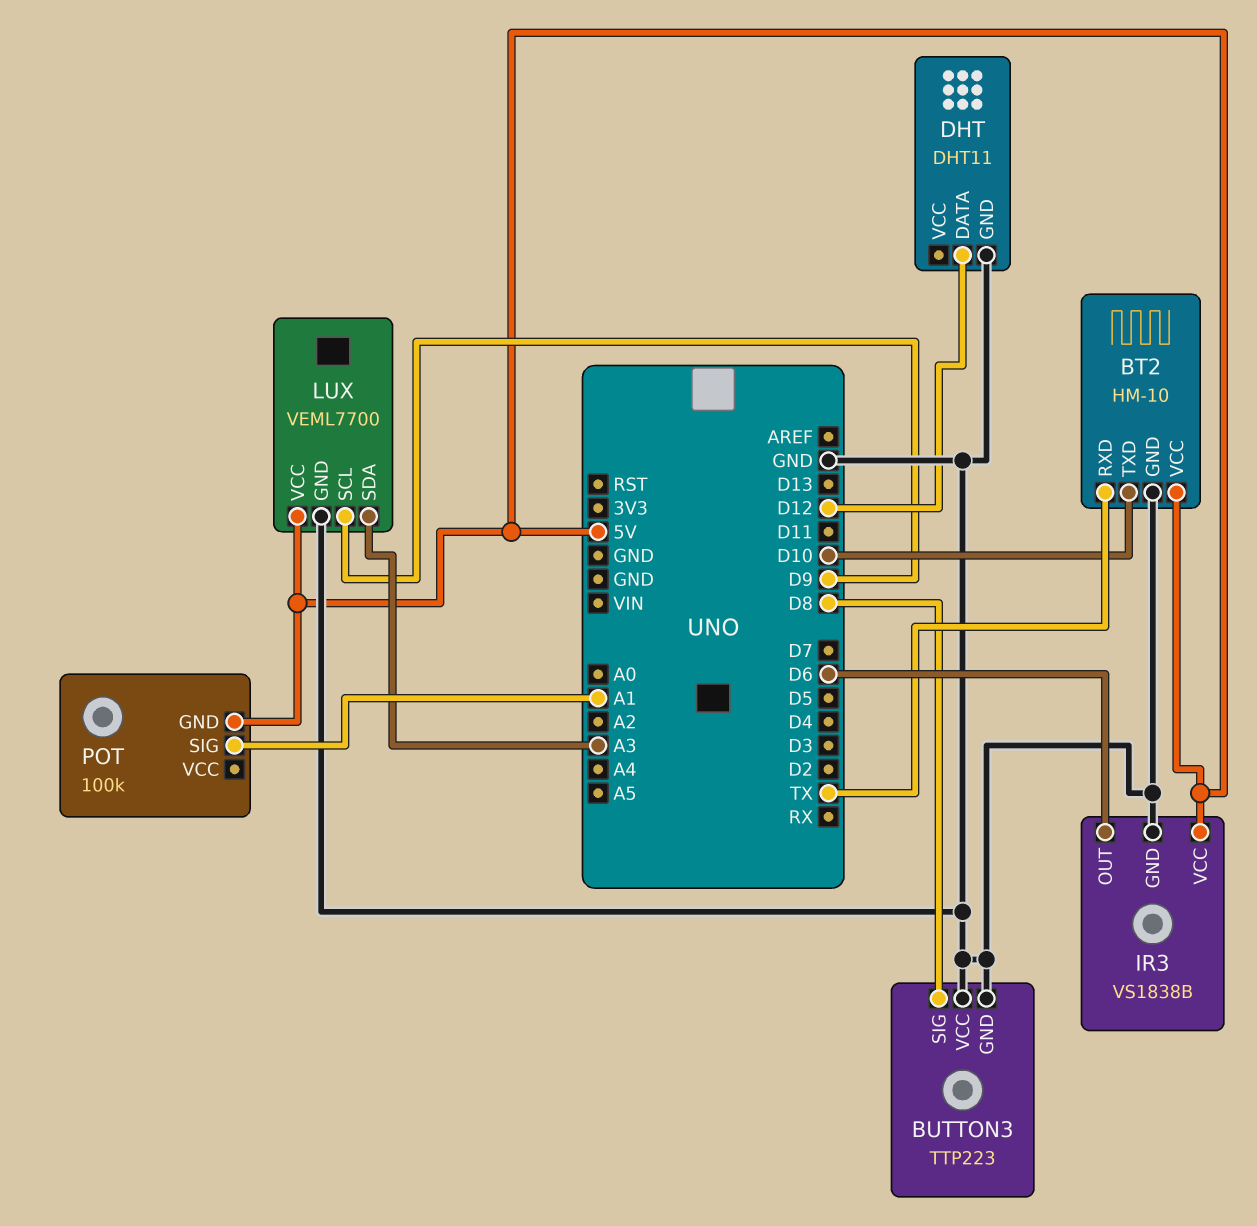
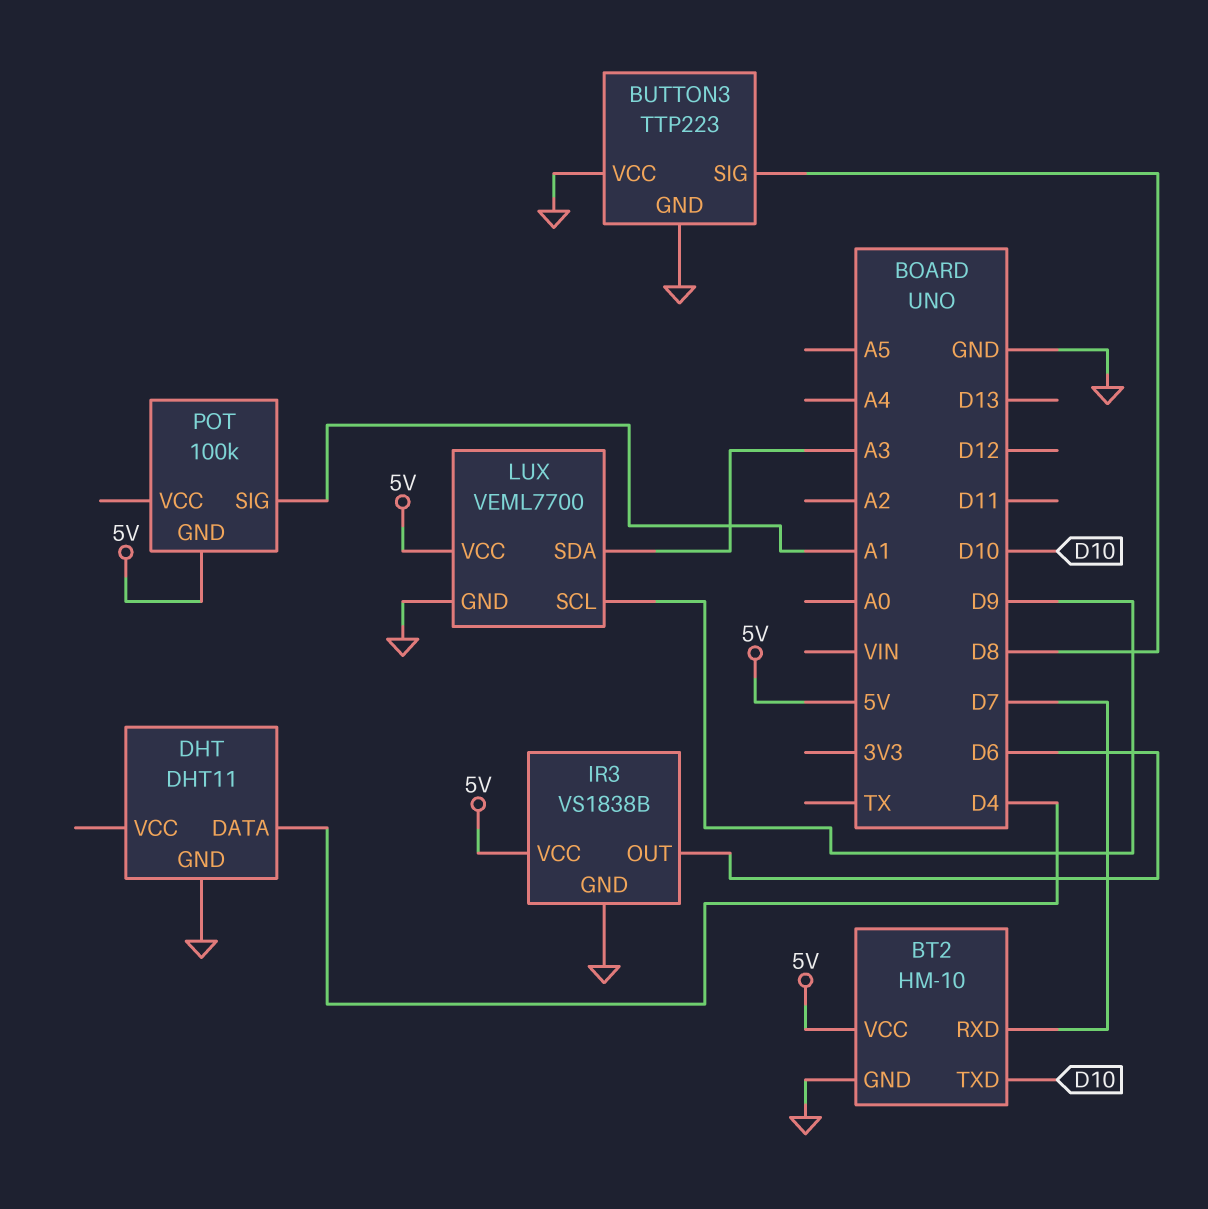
BT2 pin RXD: TX -> D7
DHT pin DATA: D12 -> D4

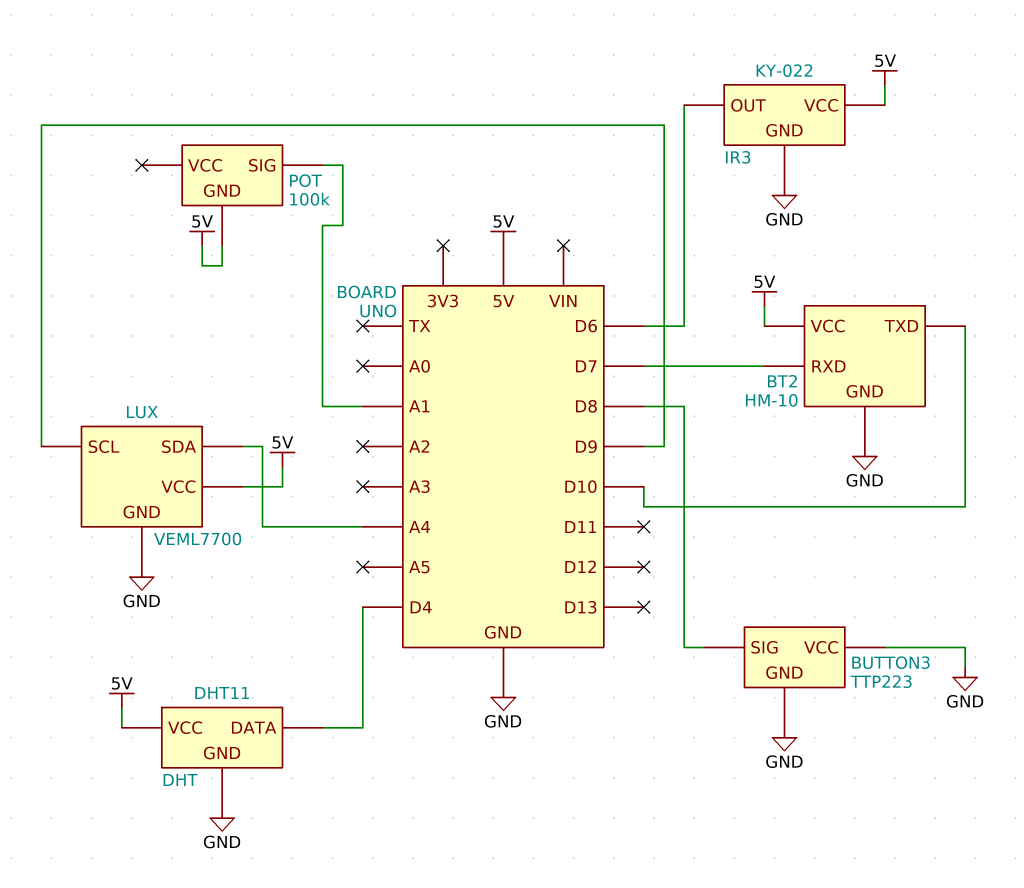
DHT pin VCC: none -> 5V
IR3: VS1838B -> KY-022
LUX pin SDA: A3 -> A4

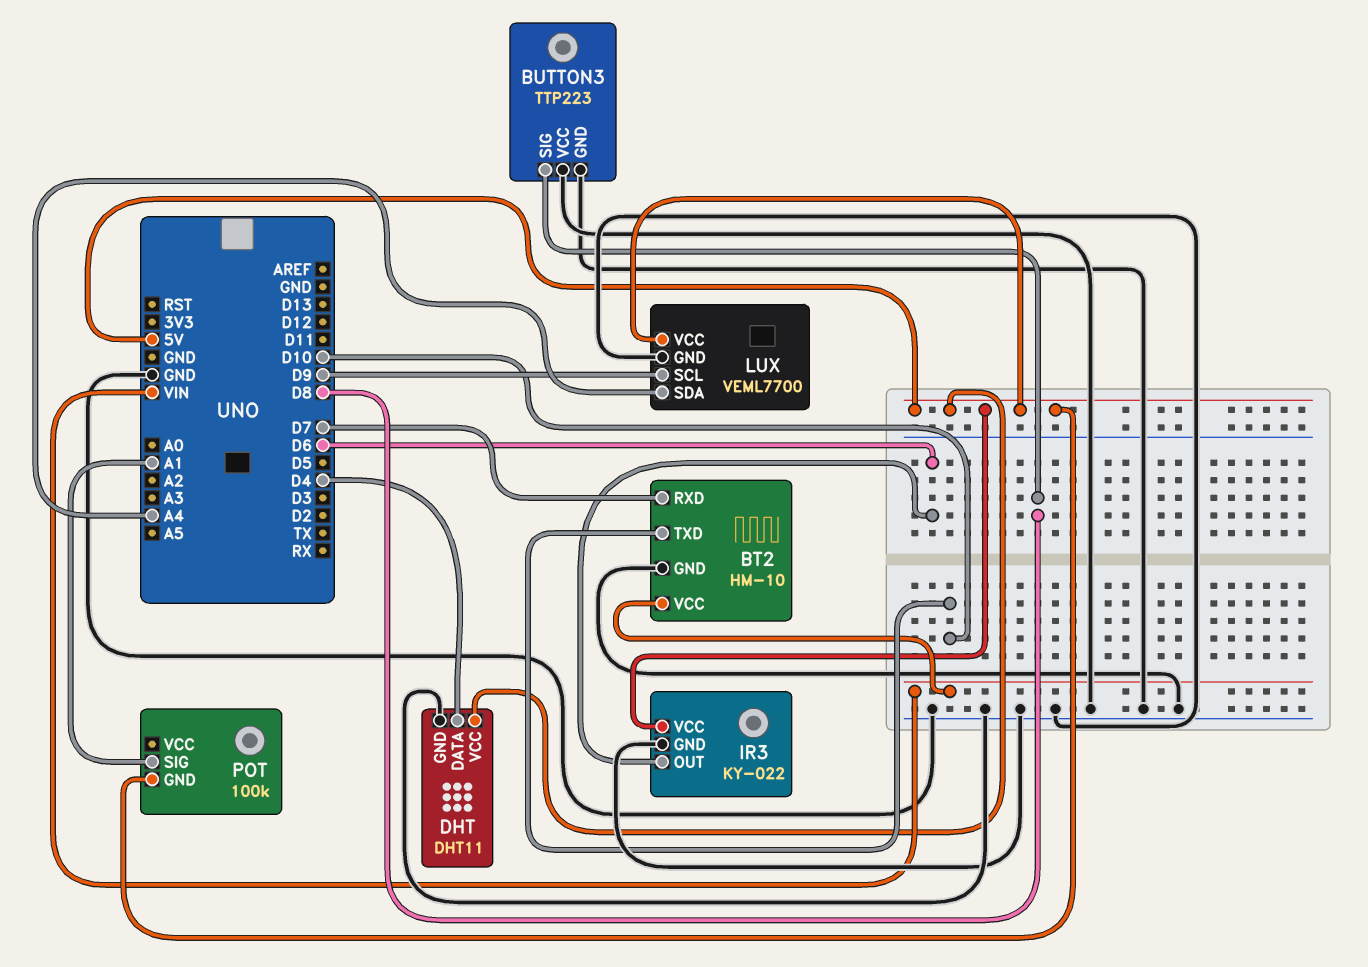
BT2 pin VCC: 5V -> VIN

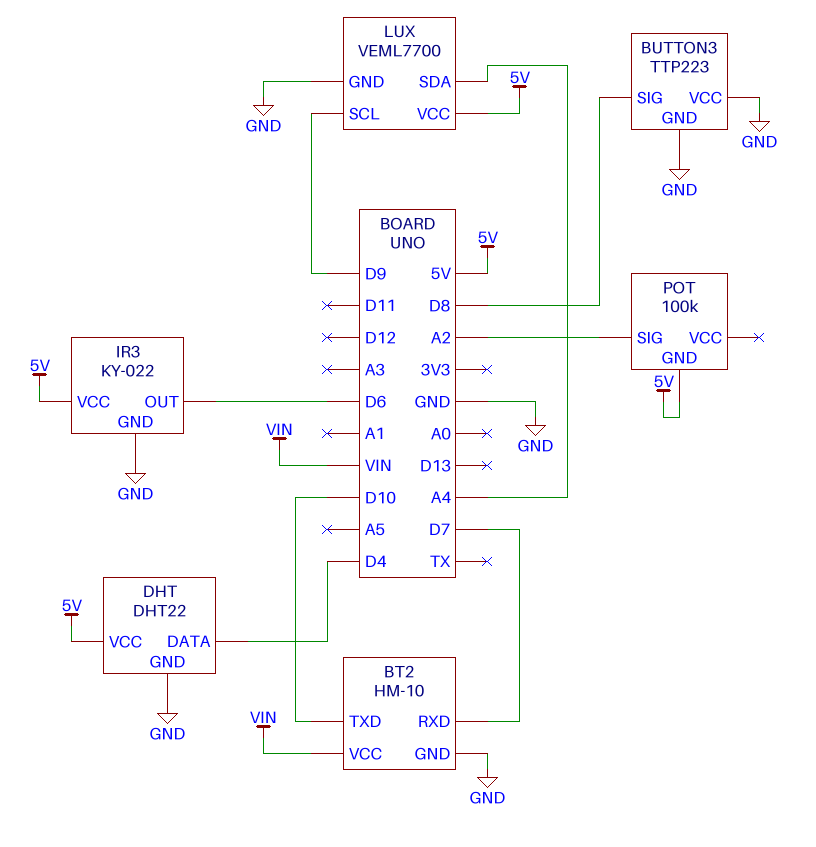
DHT: DHT11 -> DHT22
POT pin SIG: A1 -> A2

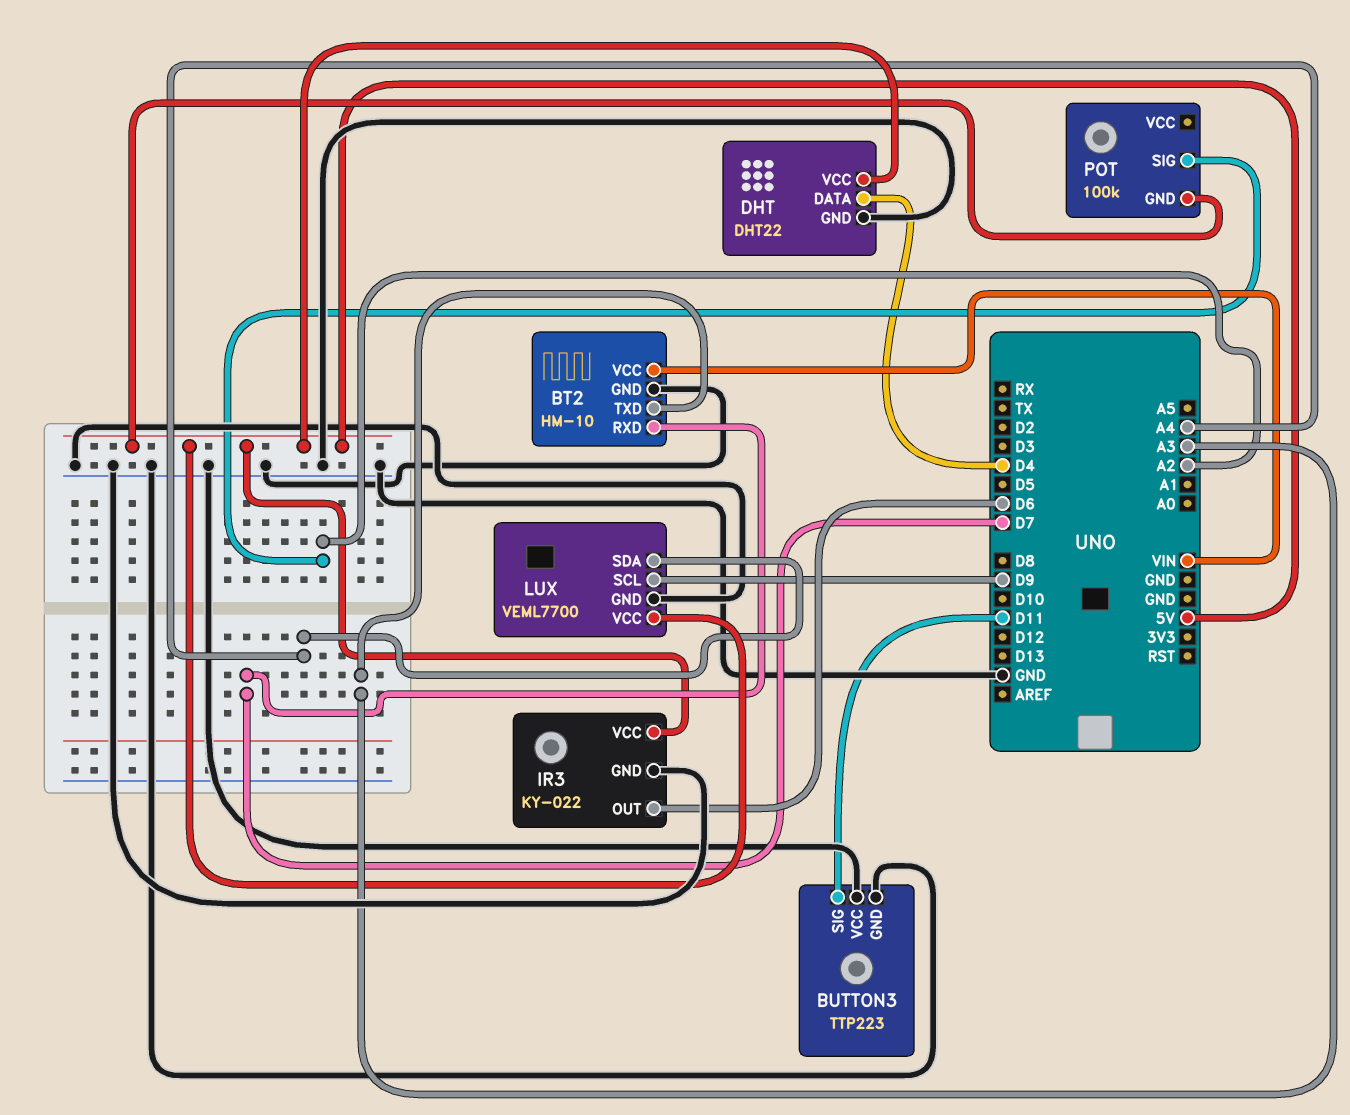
BT2 pin TXD: D10 -> A3
BUTTON3 pin SIG: D8 -> D11

